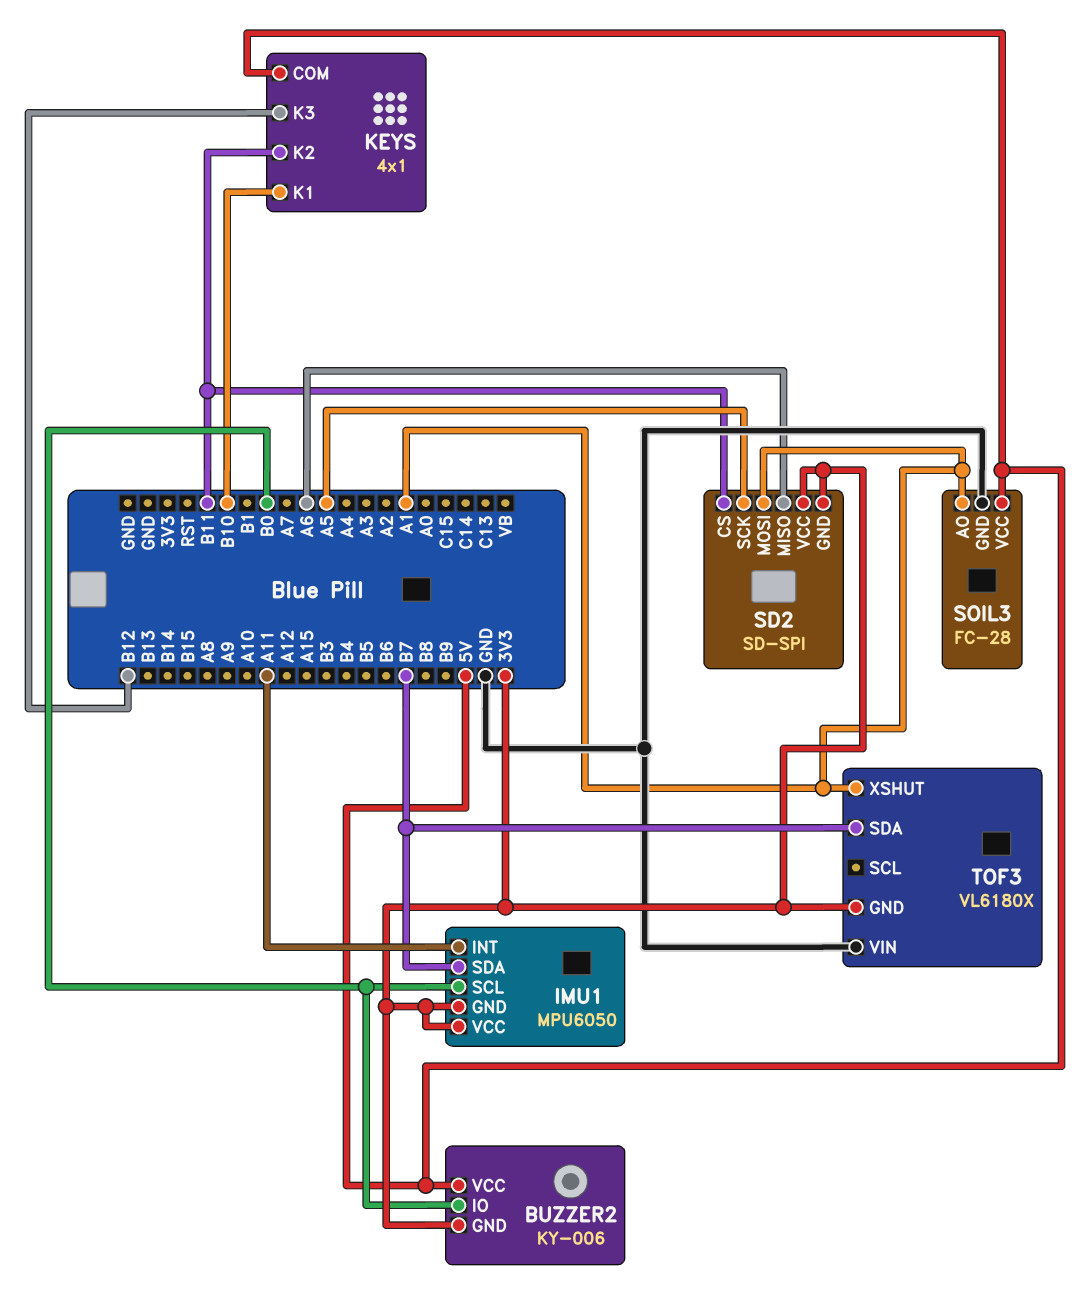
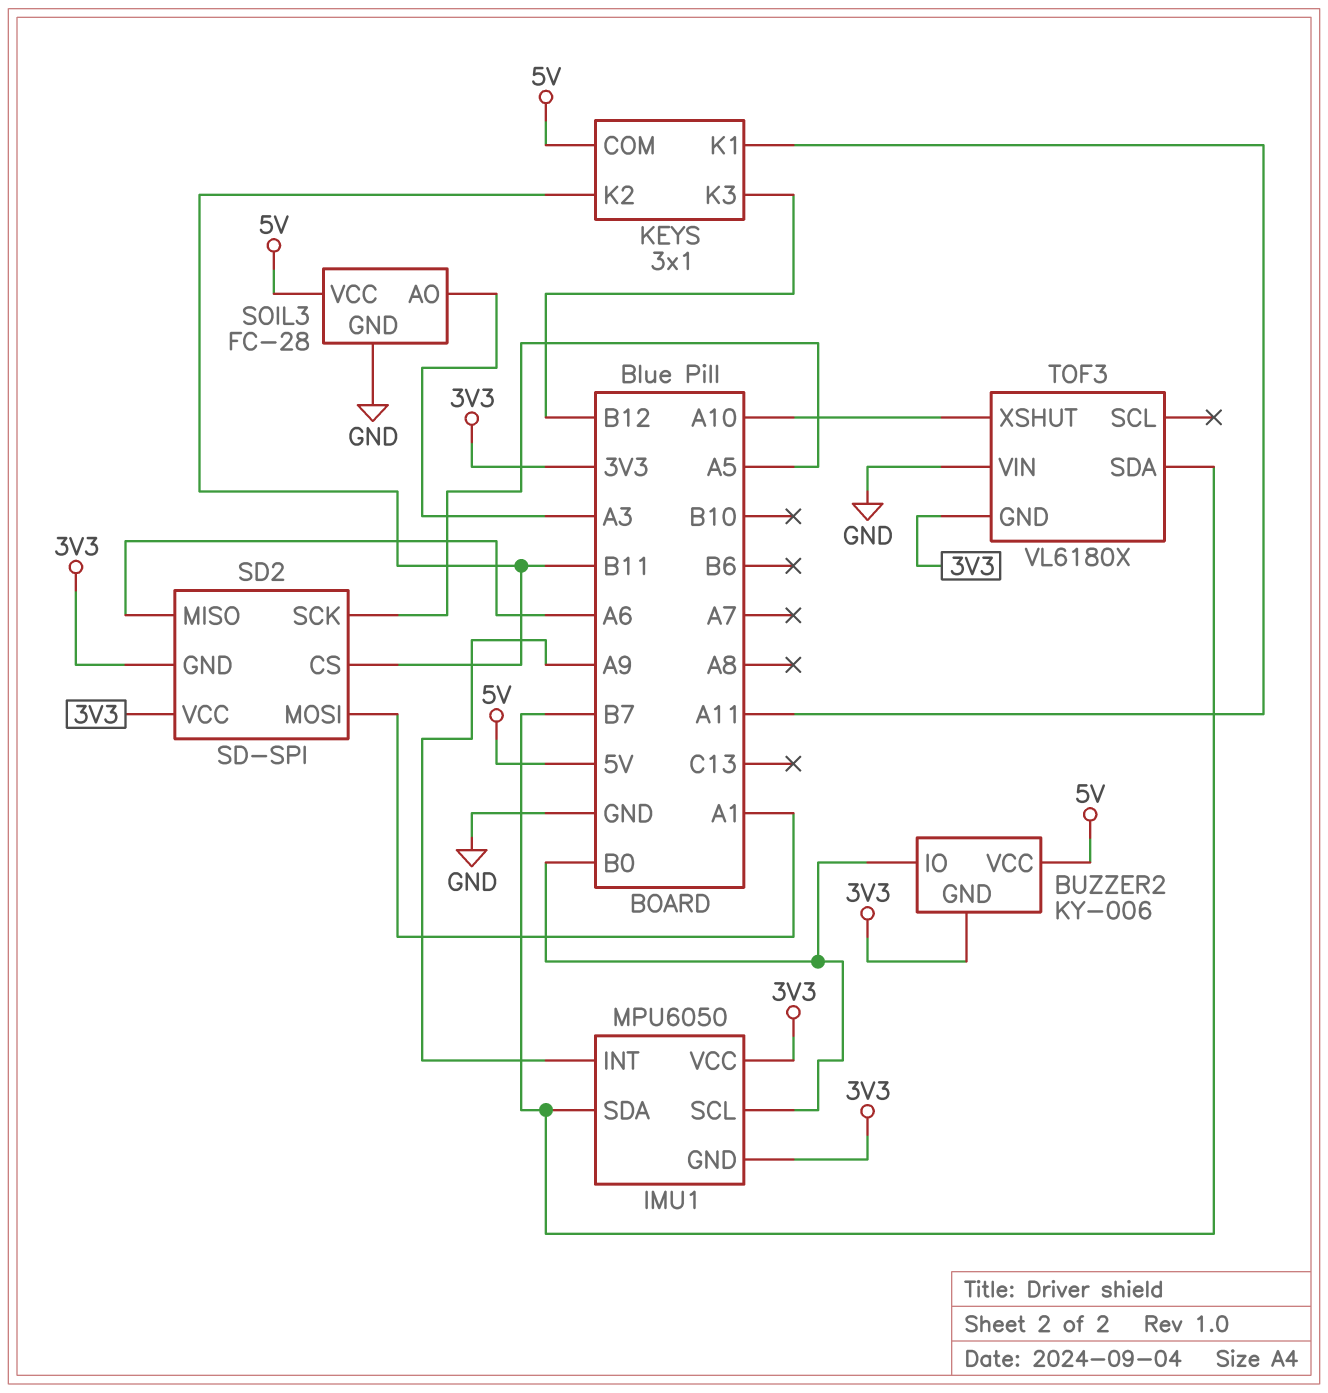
IMU1 pin INT: A11 -> A9
KEYS: 4x1 -> 3x1
KEYS pin K1: B10 -> A11
SOIL3 pin AO: A1 -> A3
TOF3 pin XSHUT: A1 -> A10

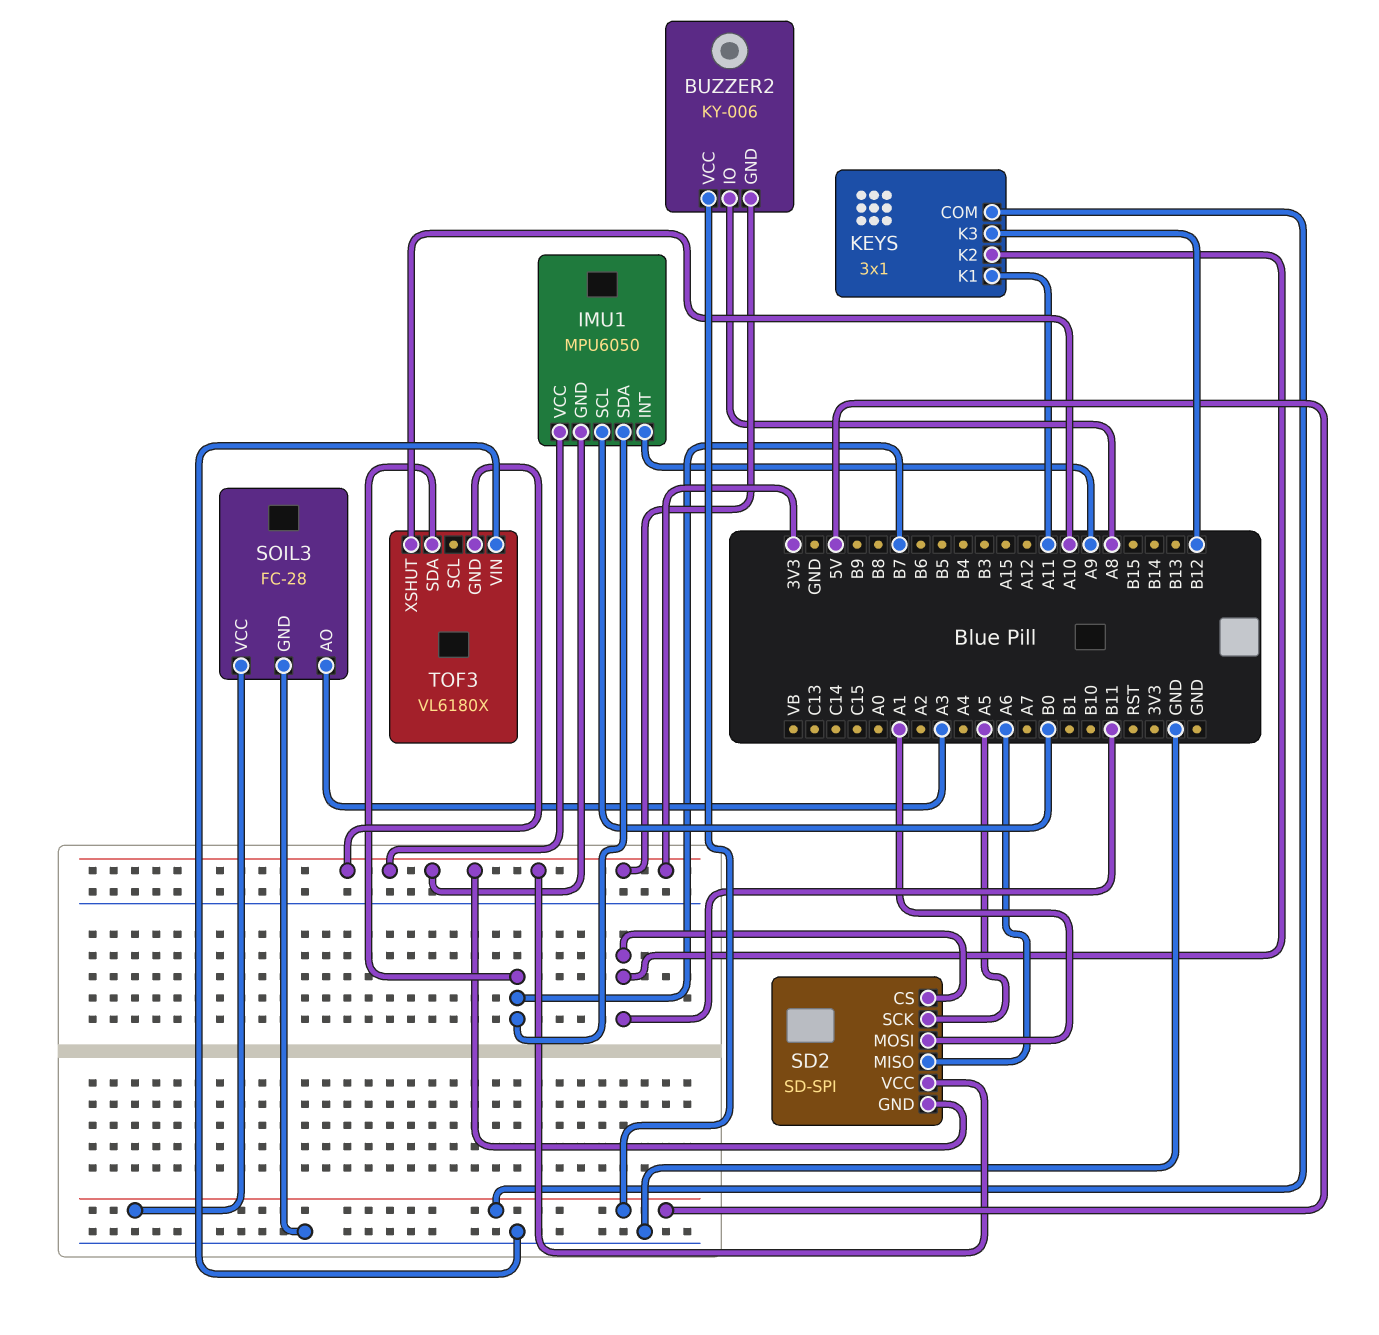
BUZZER2 pin IO: B0 -> A8

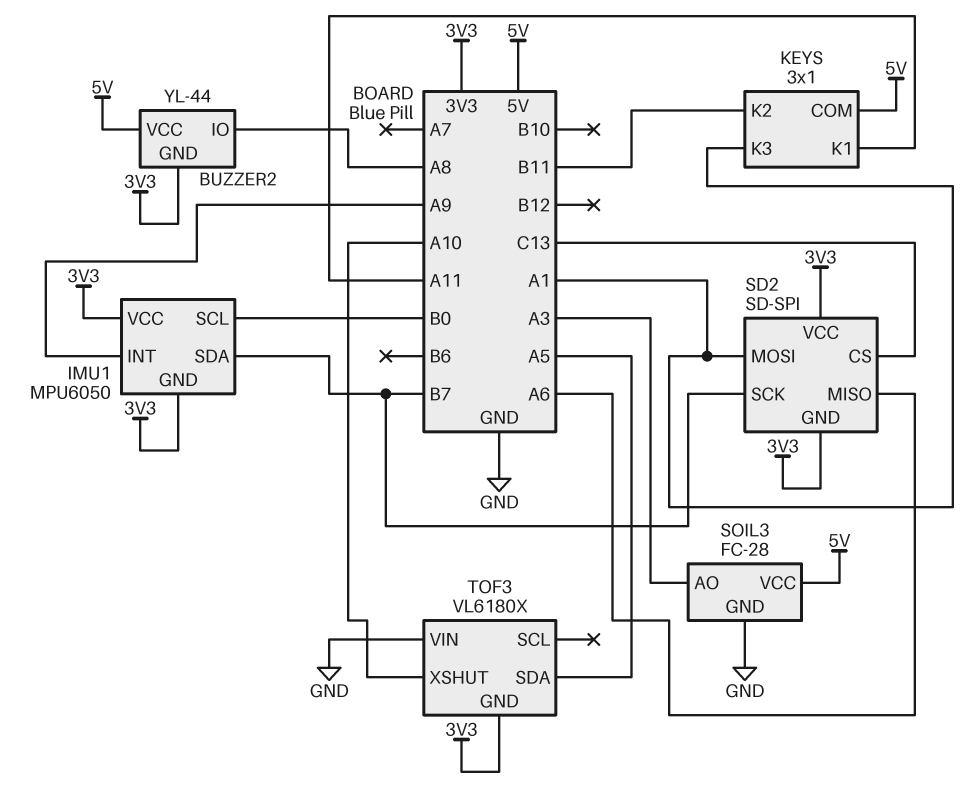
BUZZER2: KY-006 -> YL-44
KEYS pin K3: B12 -> A1
SD2 pin CS: B11 -> C13
SD2 pin SCK: A5 -> B7
TOF3 pin SDA: B7 -> A5

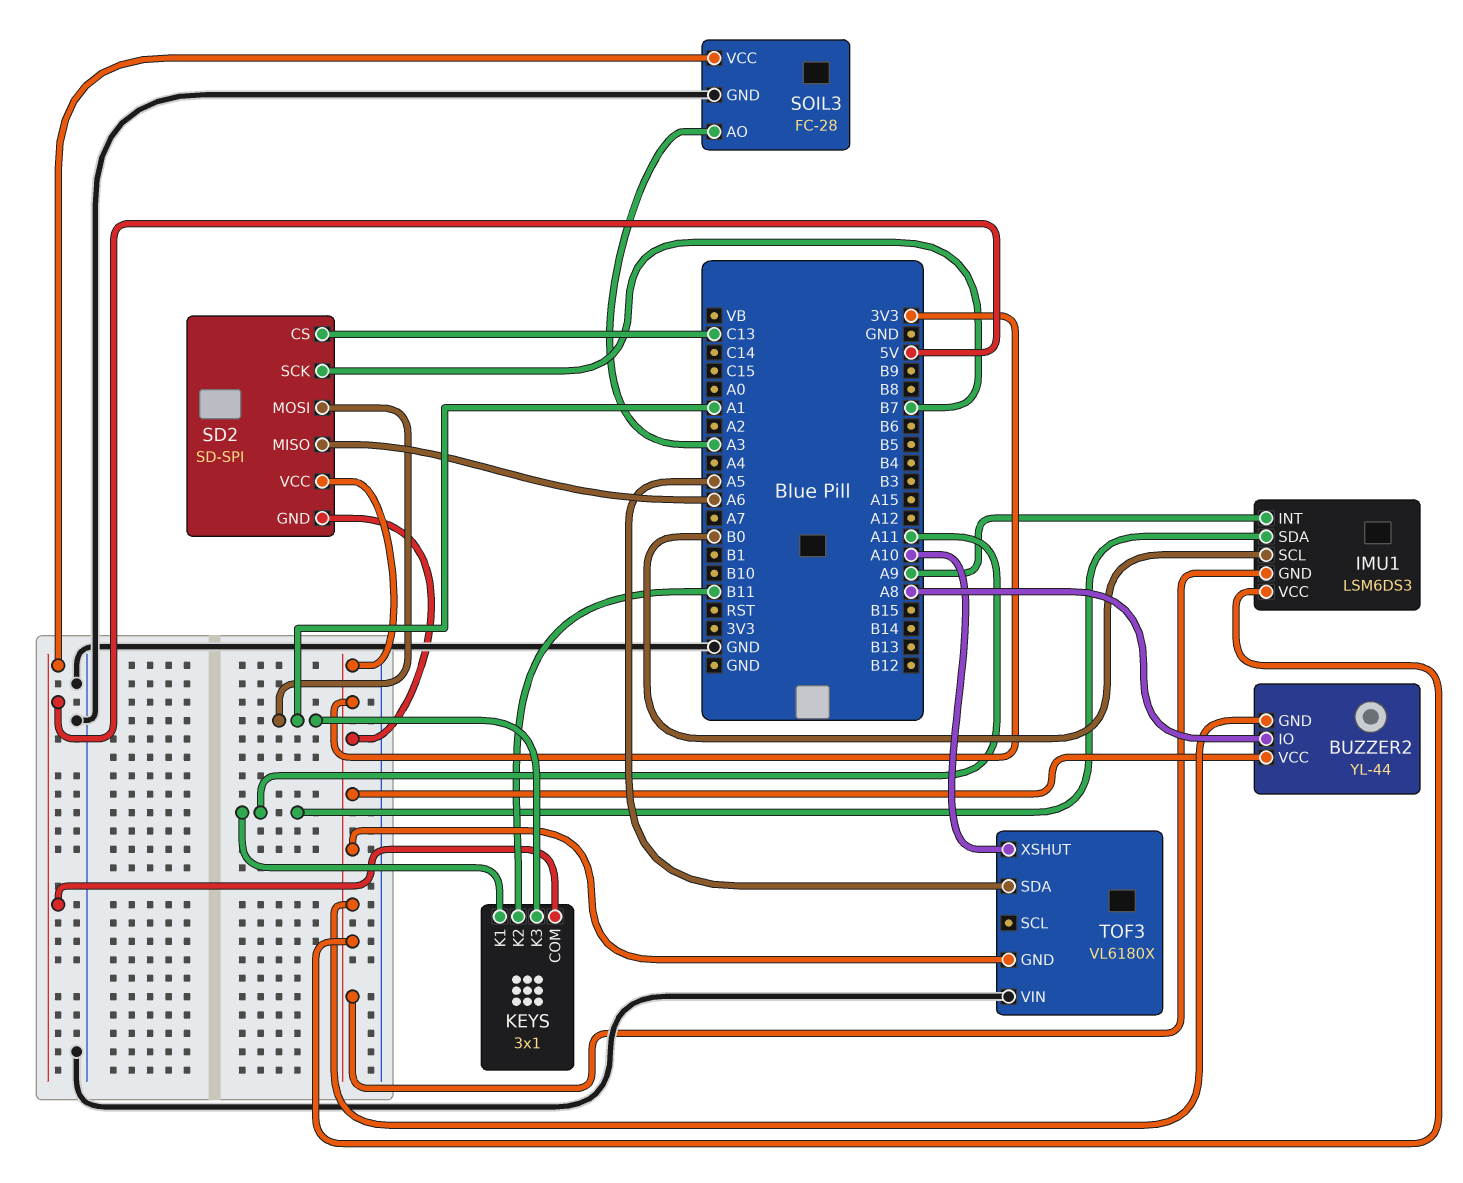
BUZZER2 pin VCC: 5V -> 3V3
IMU1: MPU6050 -> LSM6DS3
IMU1 pin SDA: B7 -> A11

